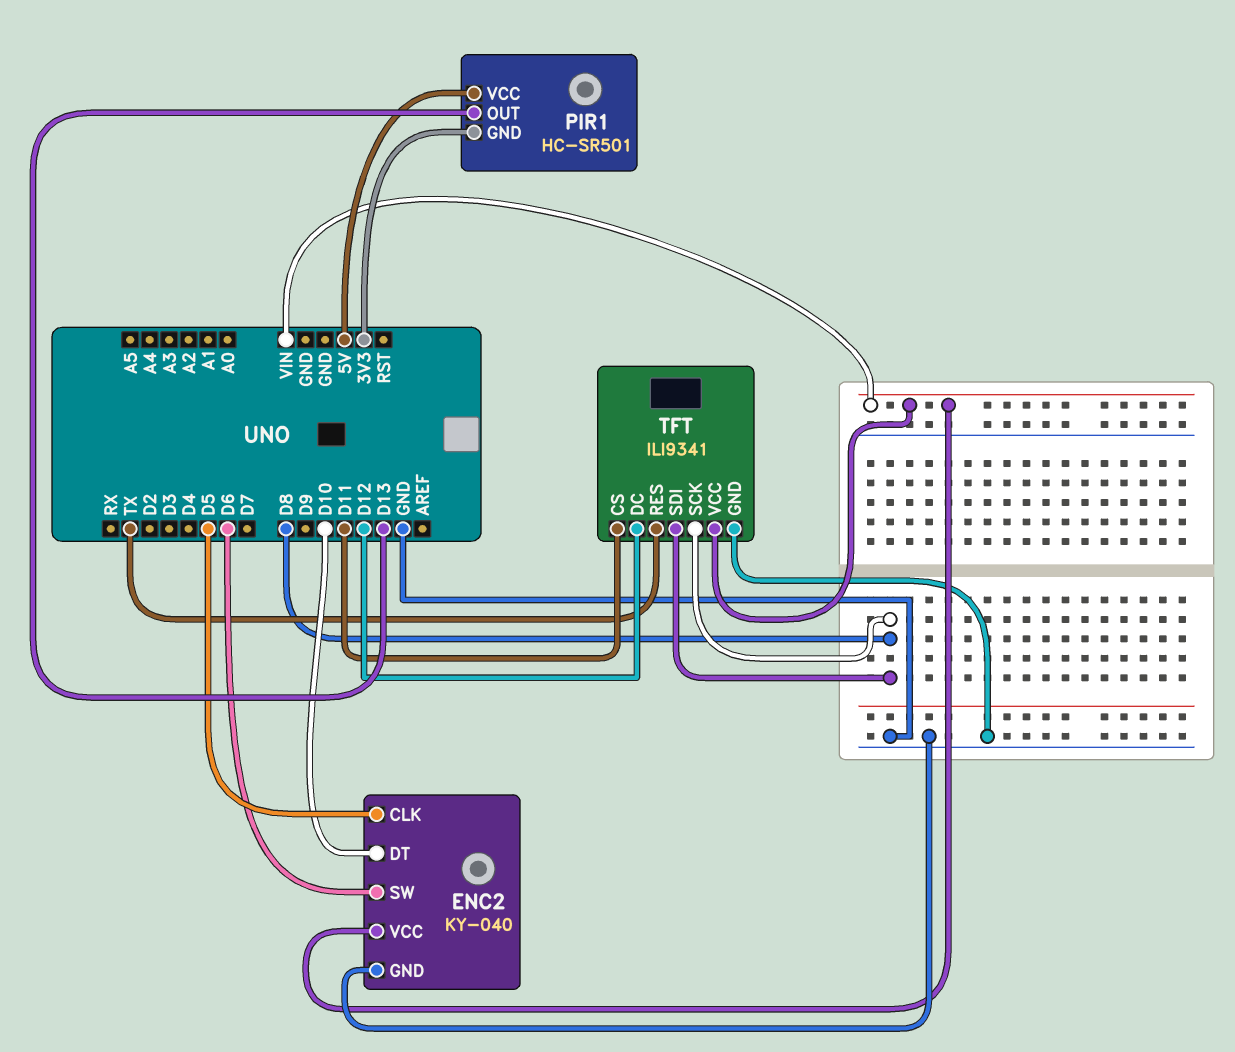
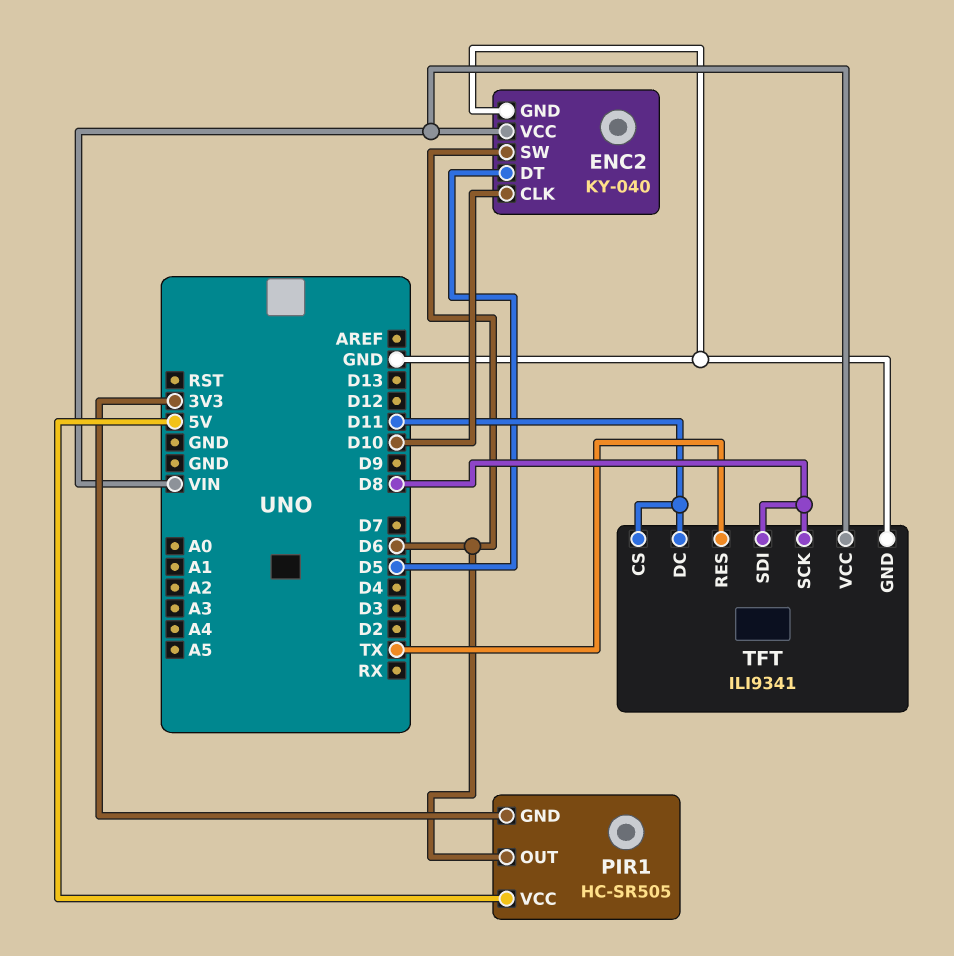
ENC2 pin CLK: D5 -> D10
ENC2 pin DT: D10 -> D5
PIR1: HC-SR501 -> HC-SR505
PIR1 pin OUT: D13 -> D6
TFT pin DC: D12 -> D11

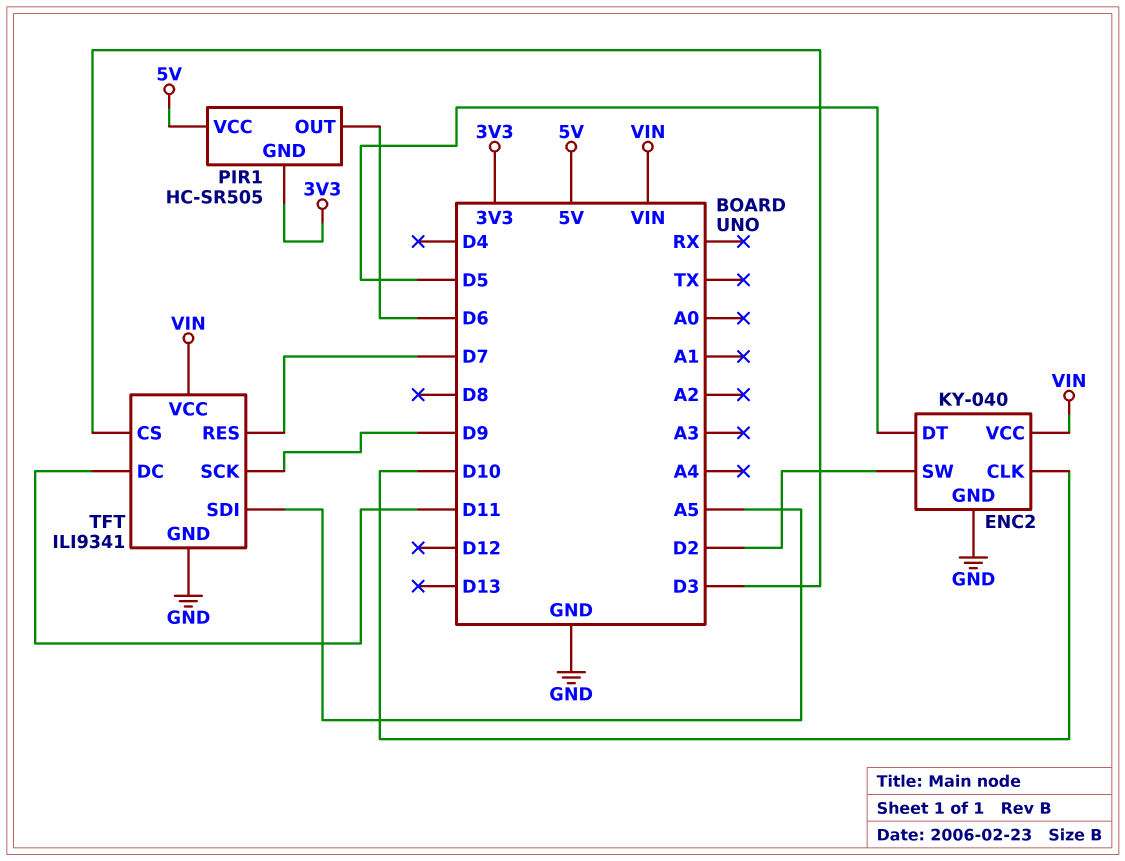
ENC2 pin SW: D6 -> D2
TFT pin CS: D11 -> D3
TFT pin RES: TX -> D7
TFT pin SCK: D8 -> D9
TFT pin SDI: D8 -> A5

